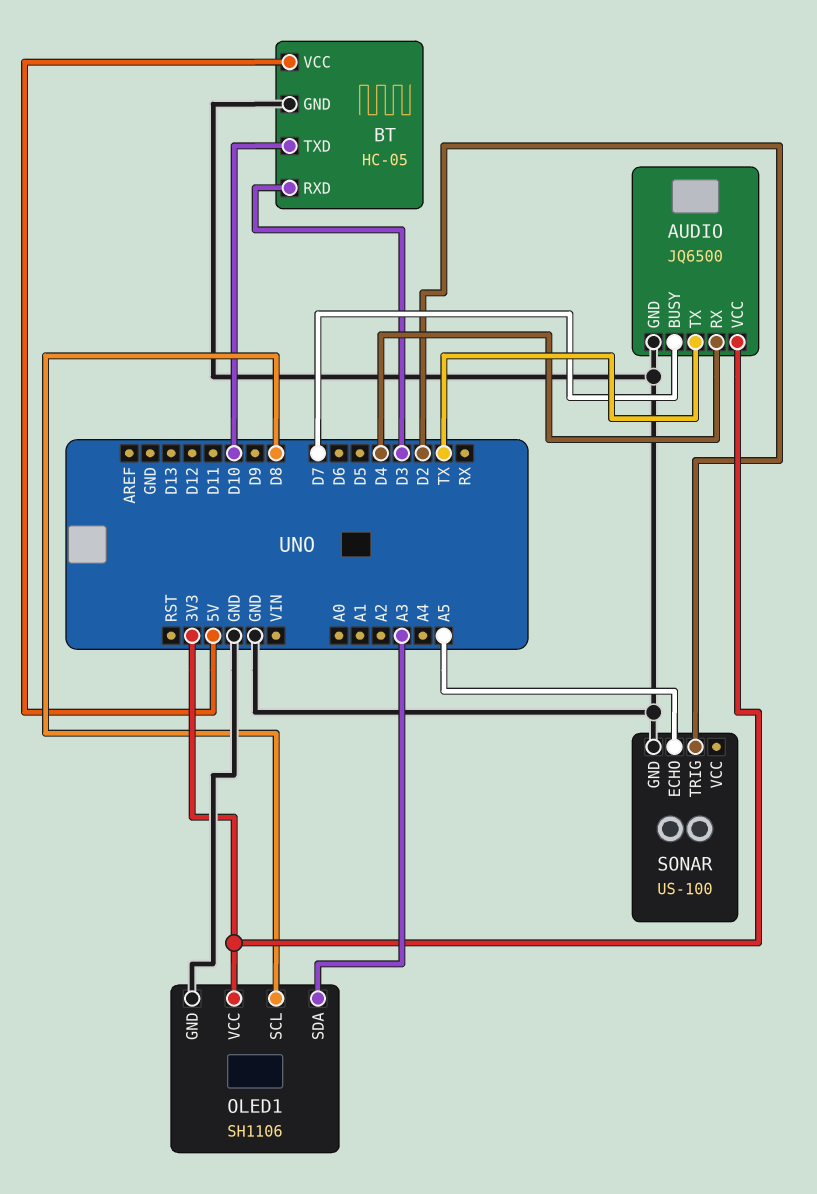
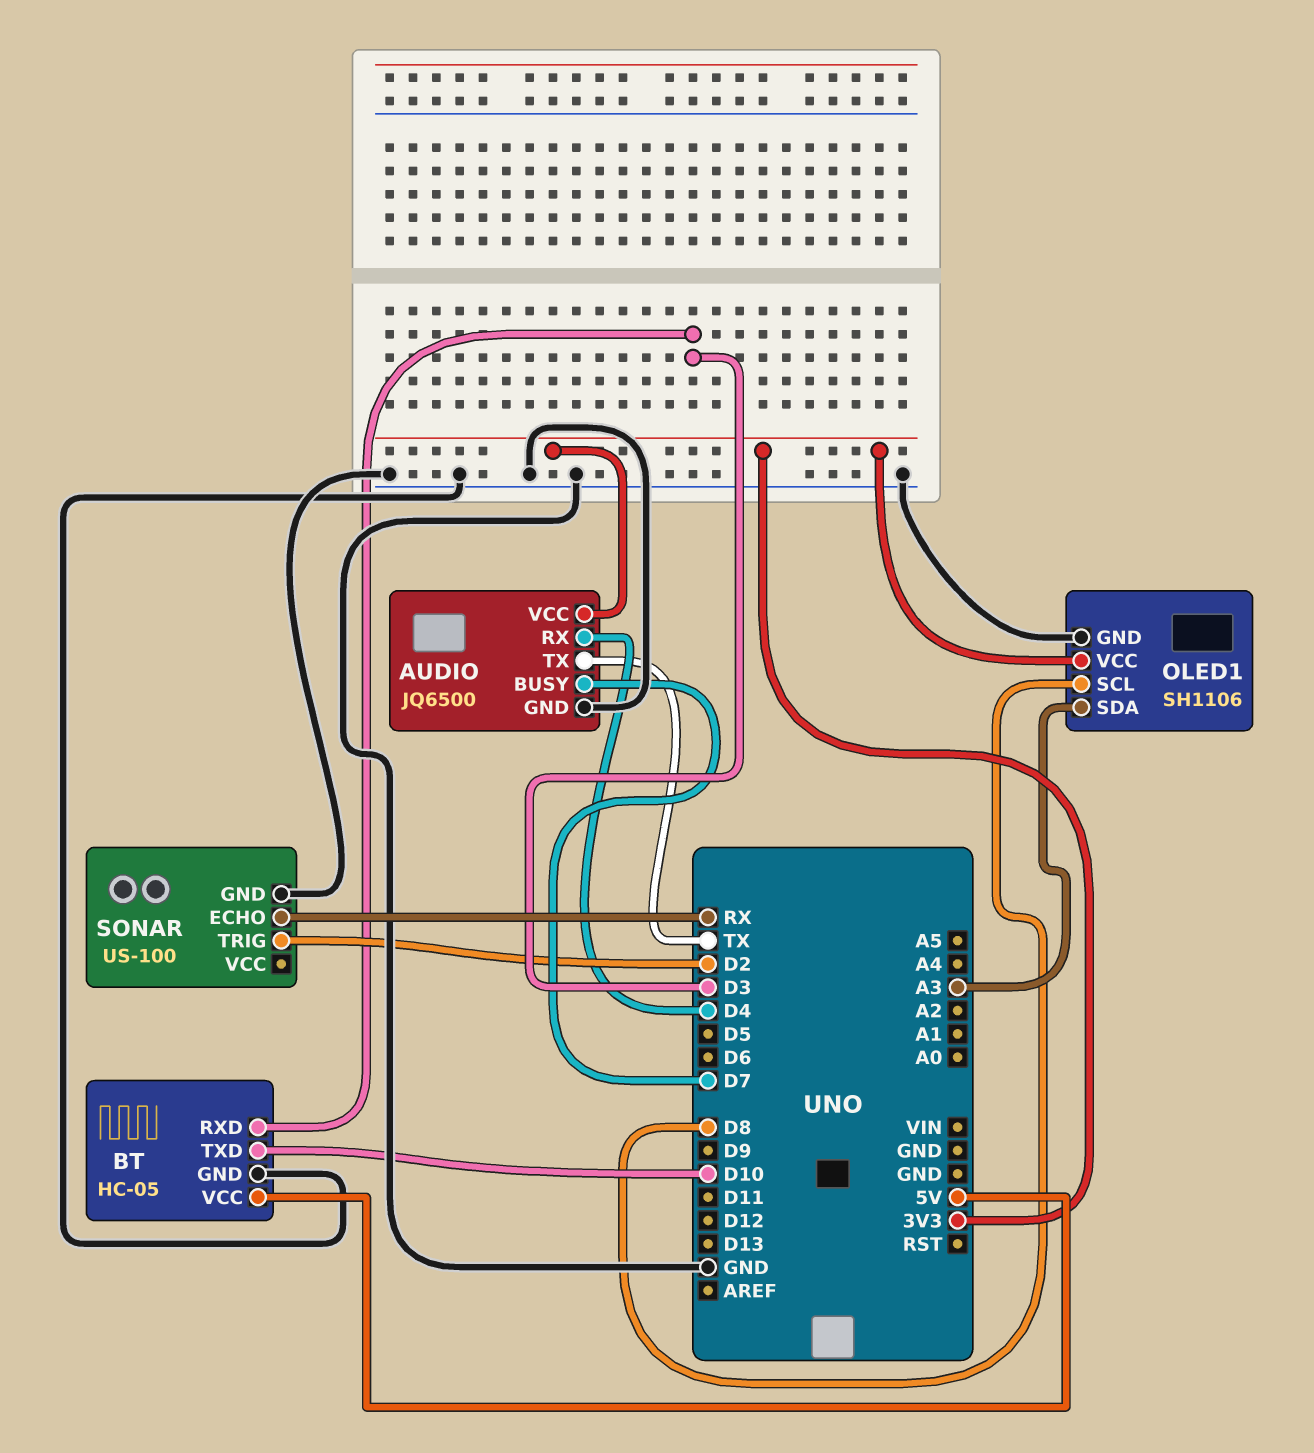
SONAR pin ECHO: A5 -> RX

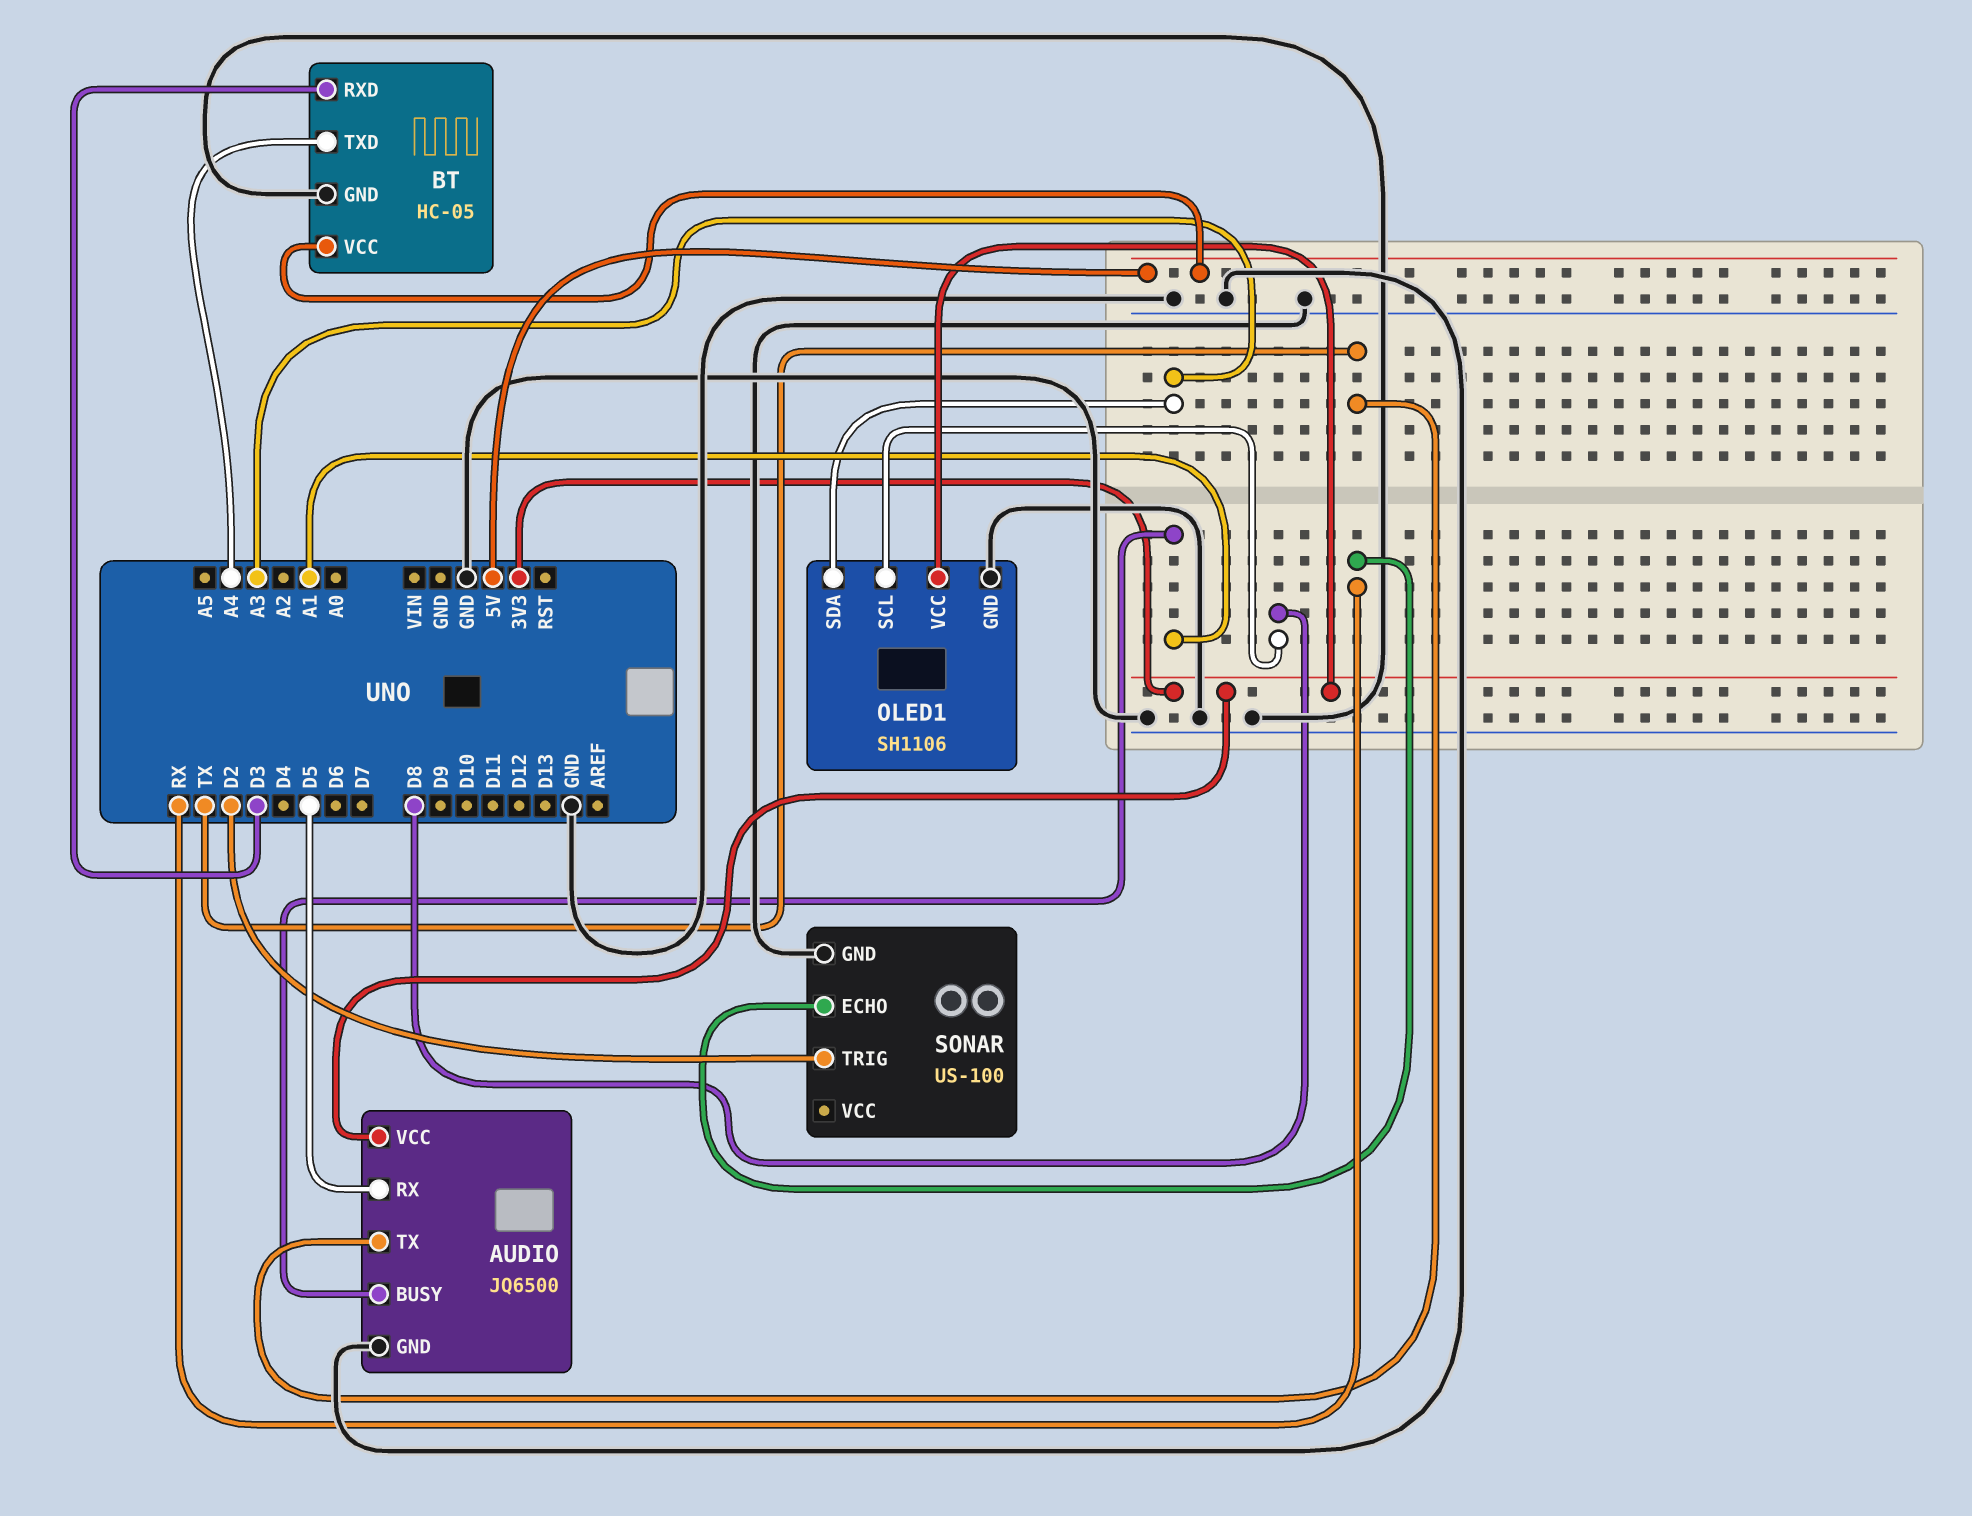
AUDIO pin BUSY: D7 -> A1
AUDIO pin RX: D4 -> D5
BT pin TXD: D10 -> A4

